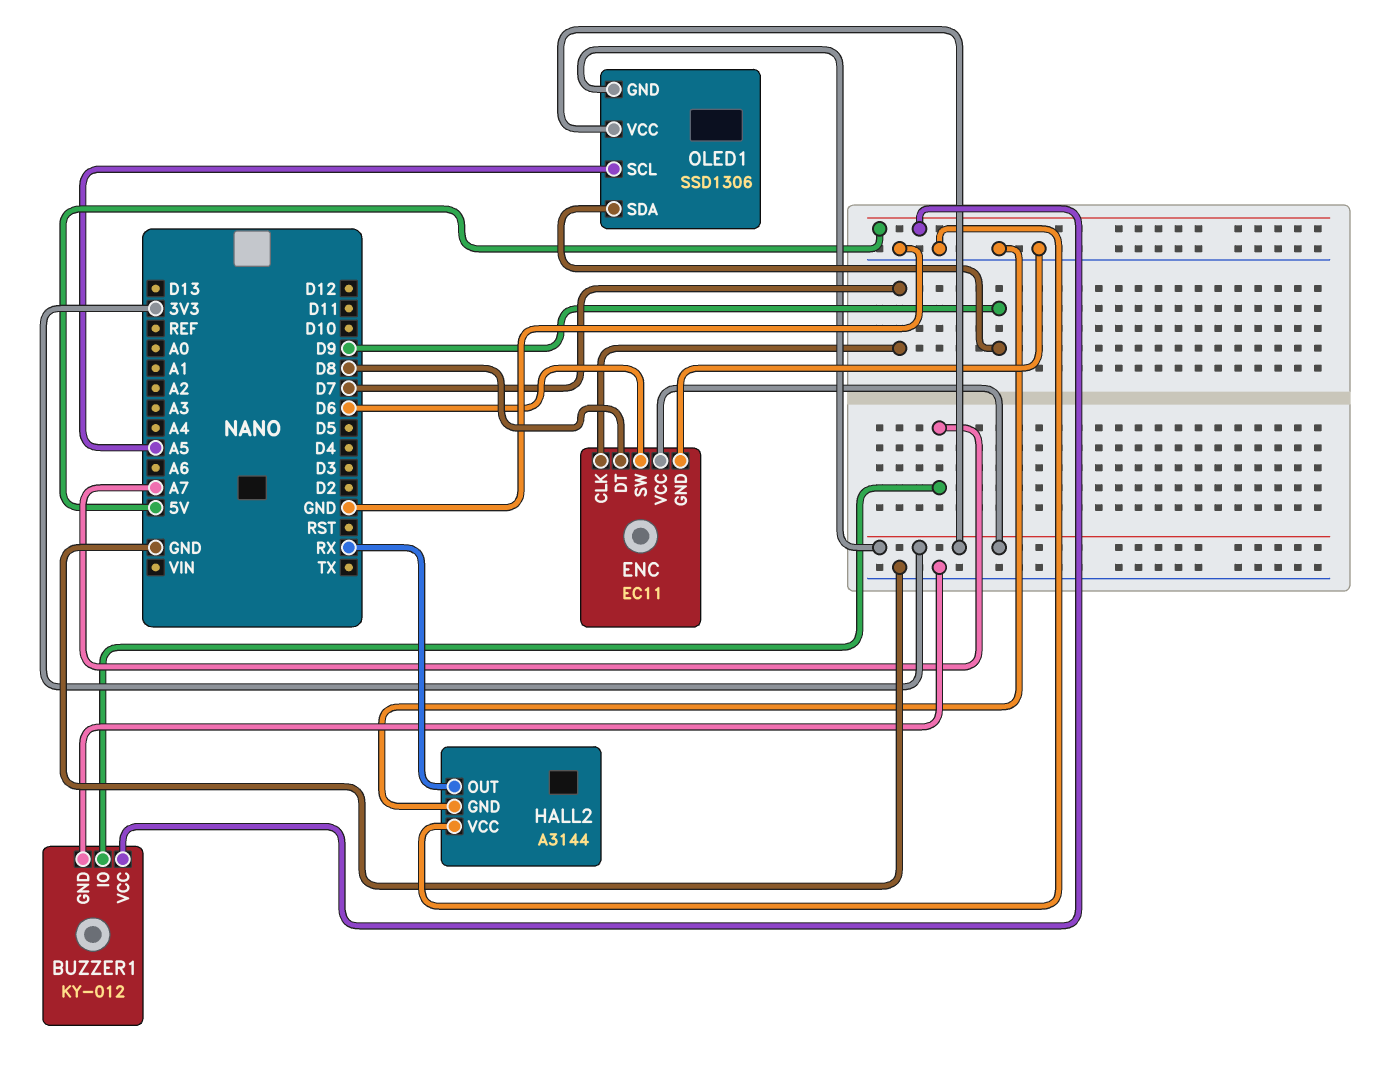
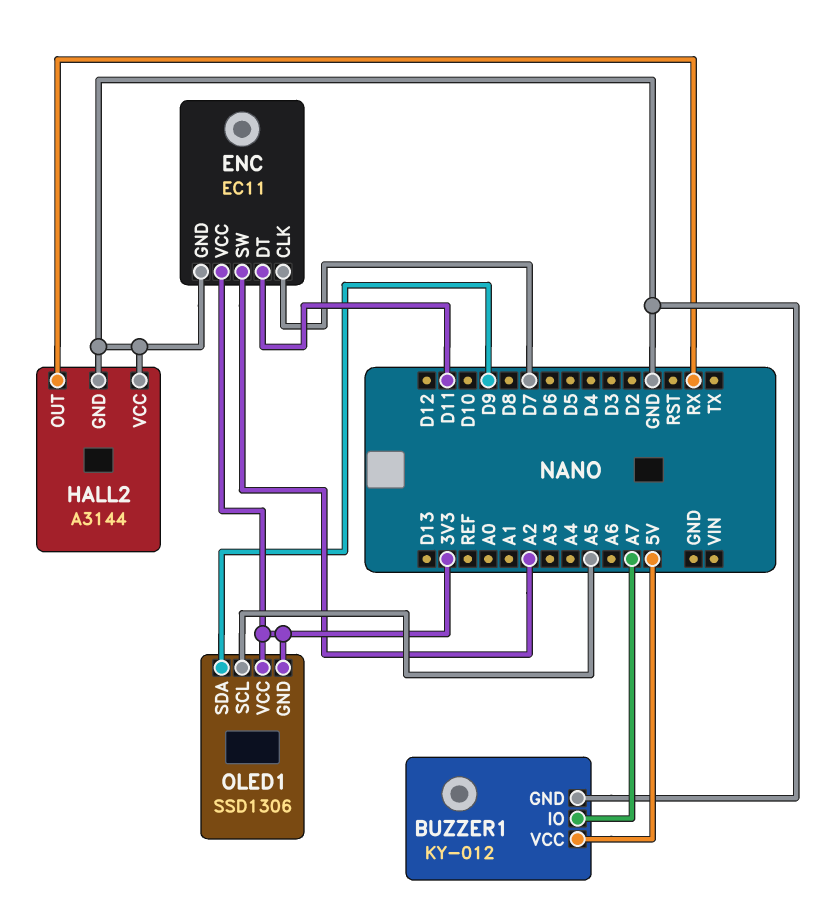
ENC pin DT: D8 -> D11
ENC pin SW: D6 -> A2

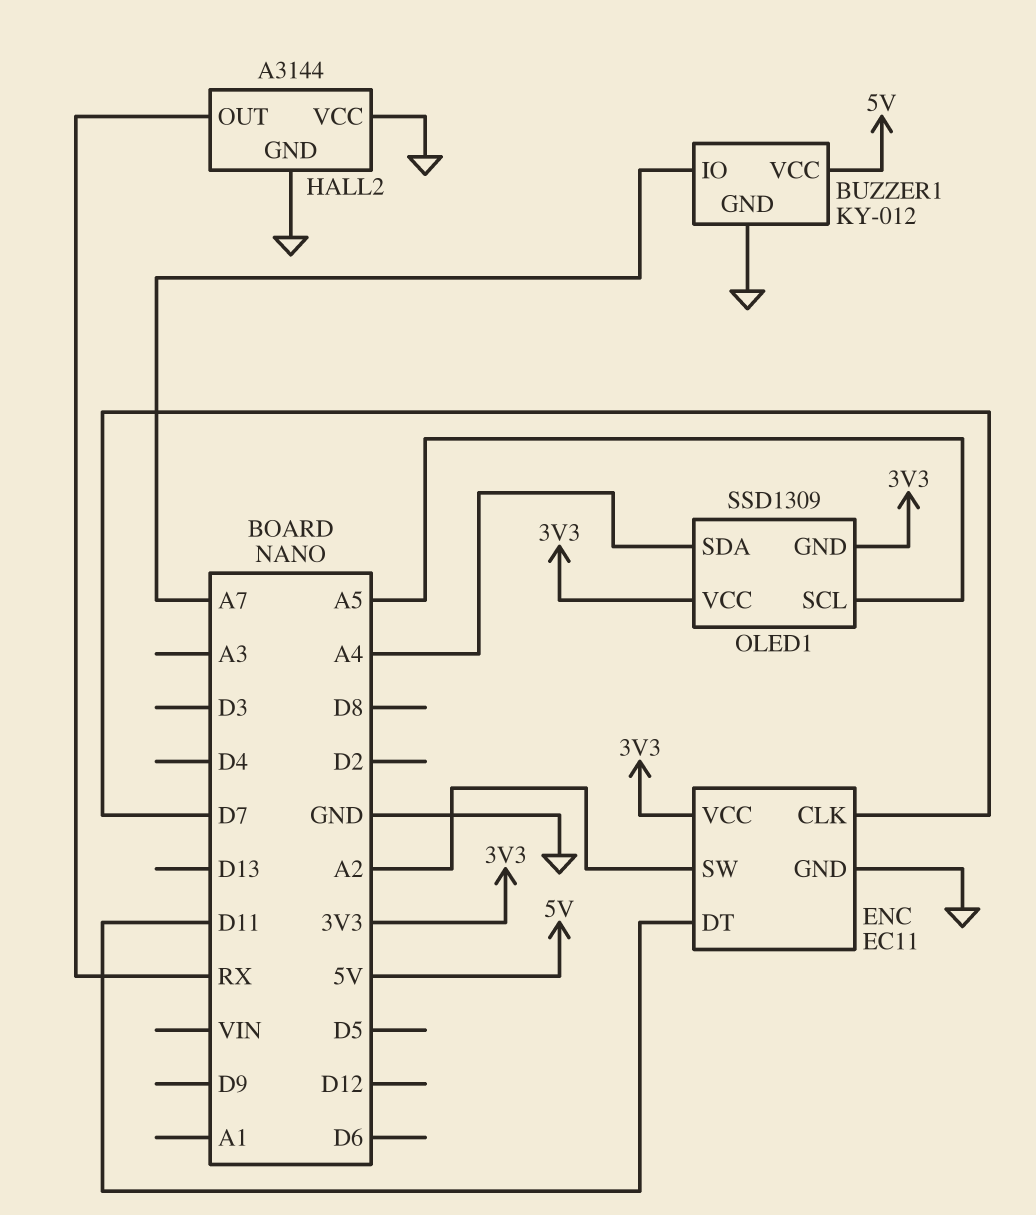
OLED1: SSD1306 -> SSD1309
OLED1 pin SDA: D9 -> A4

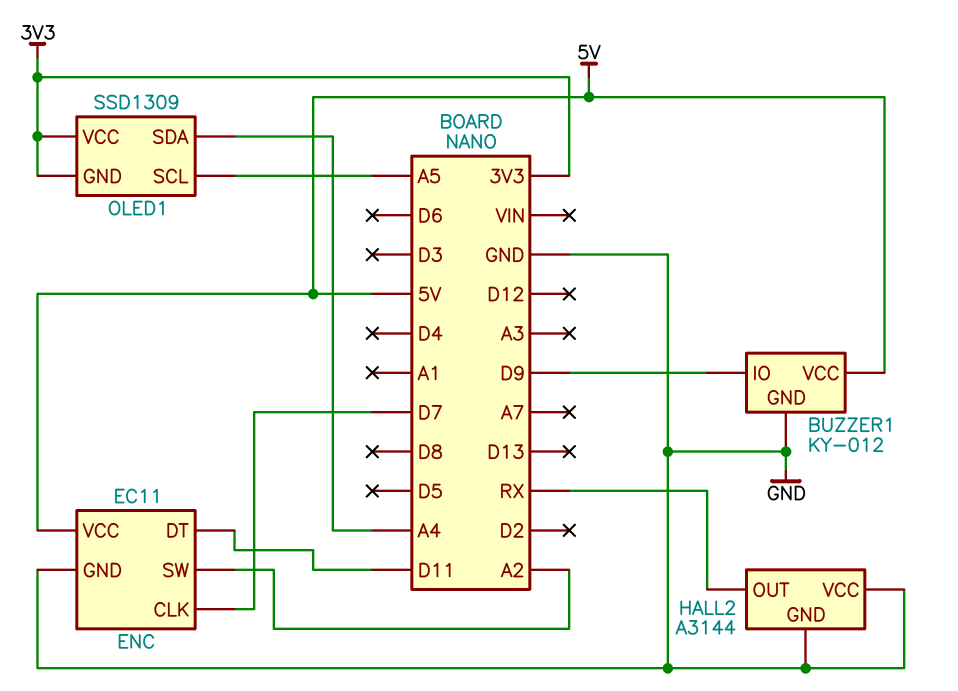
BUZZER1 pin IO: A7 -> D9
ENC pin VCC: 3V3 -> 5V

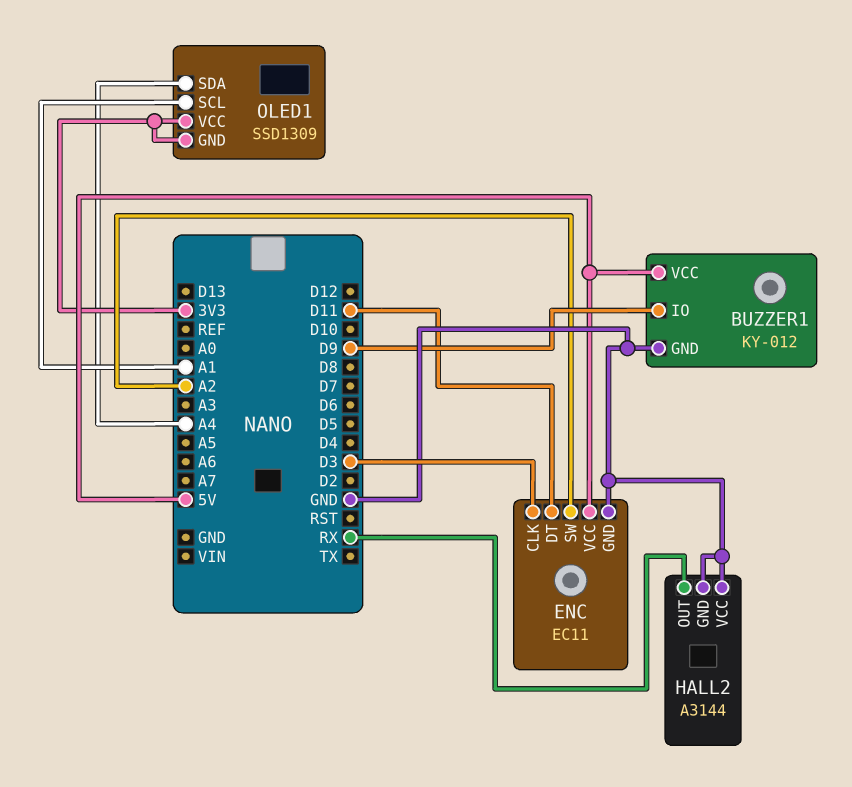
ENC pin CLK: D7 -> D3
OLED1 pin SCL: A5 -> A1

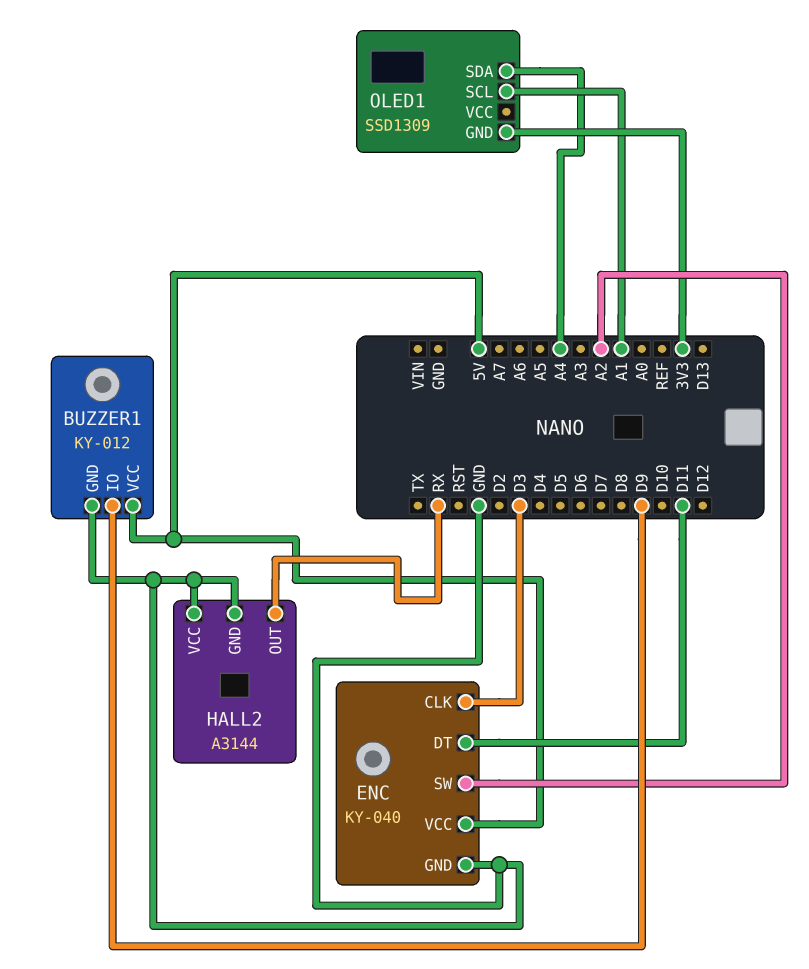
ENC: EC11 -> KY-040
OLED1 pin VCC: 3V3 -> none

